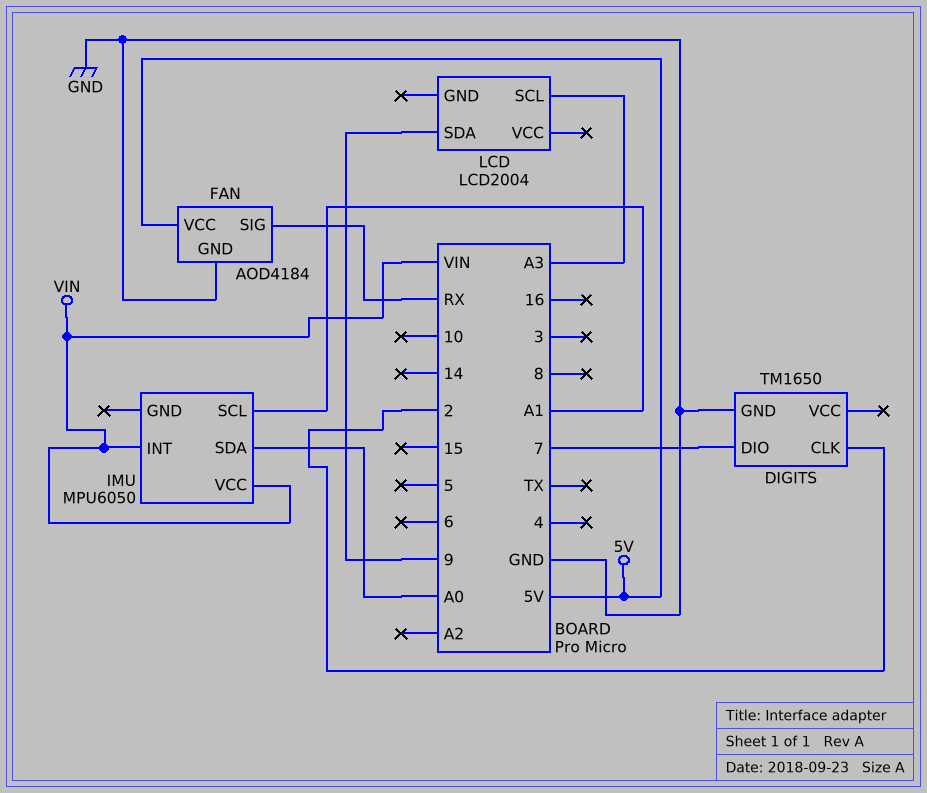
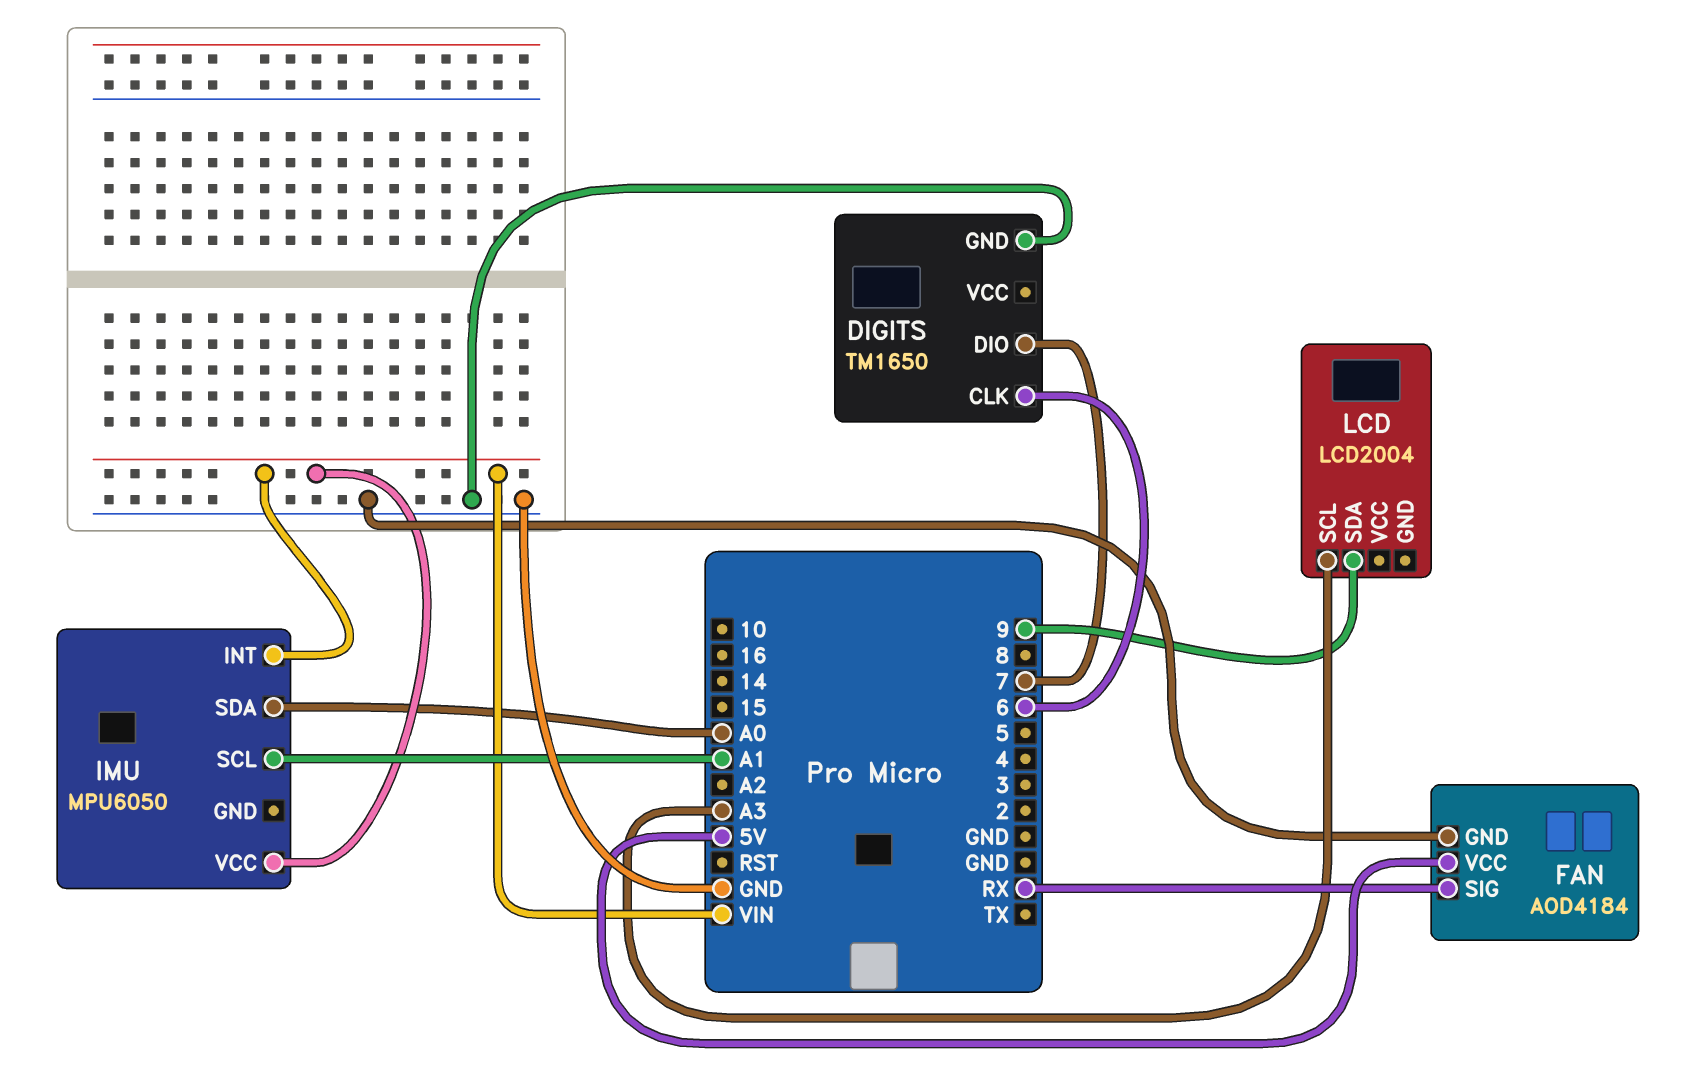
DIGITS pin CLK: 2 -> 6

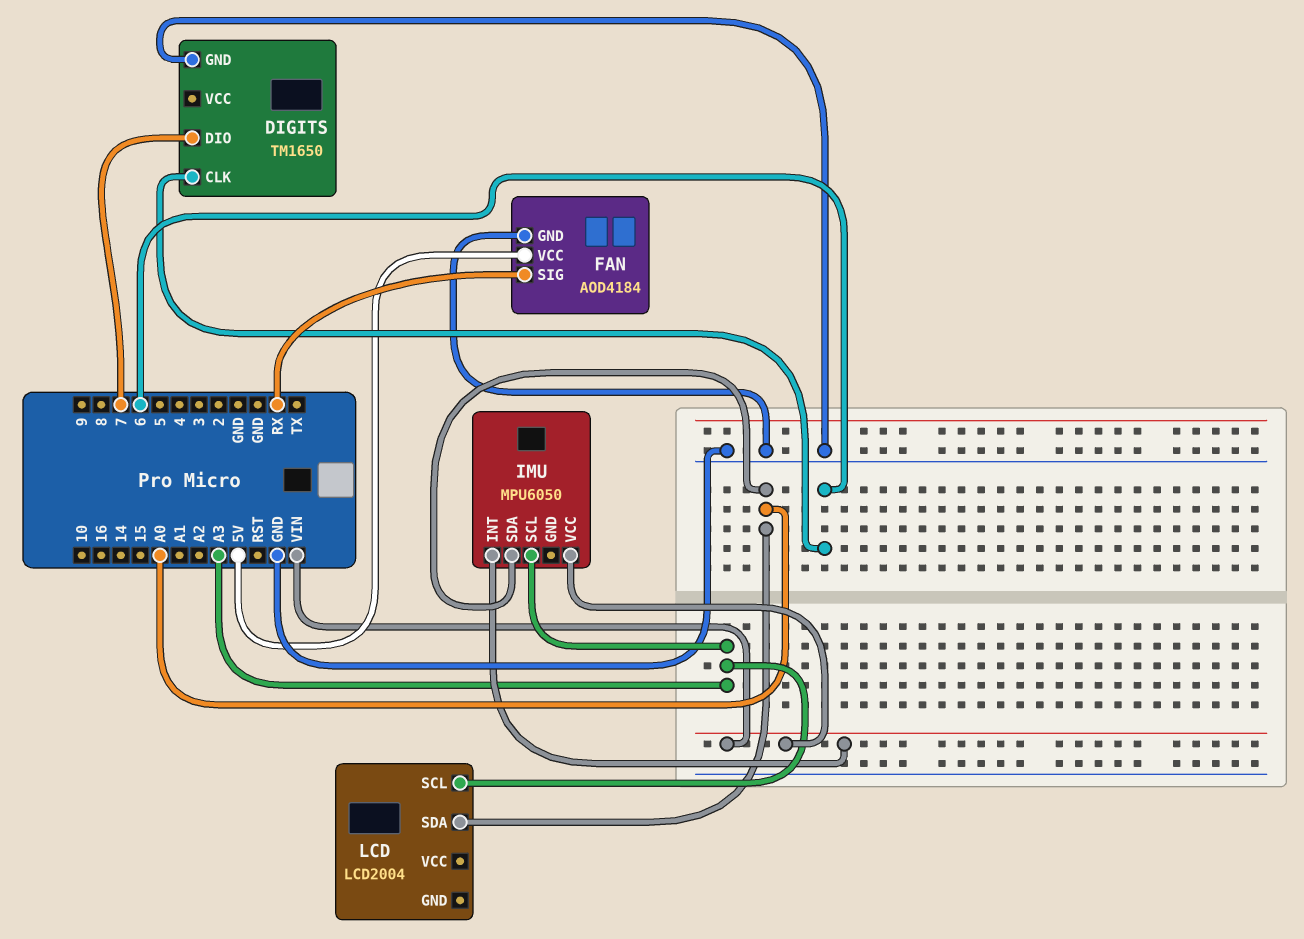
IMU pin SCL: A1 -> A3
LCD pin SDA: 9 -> A0

